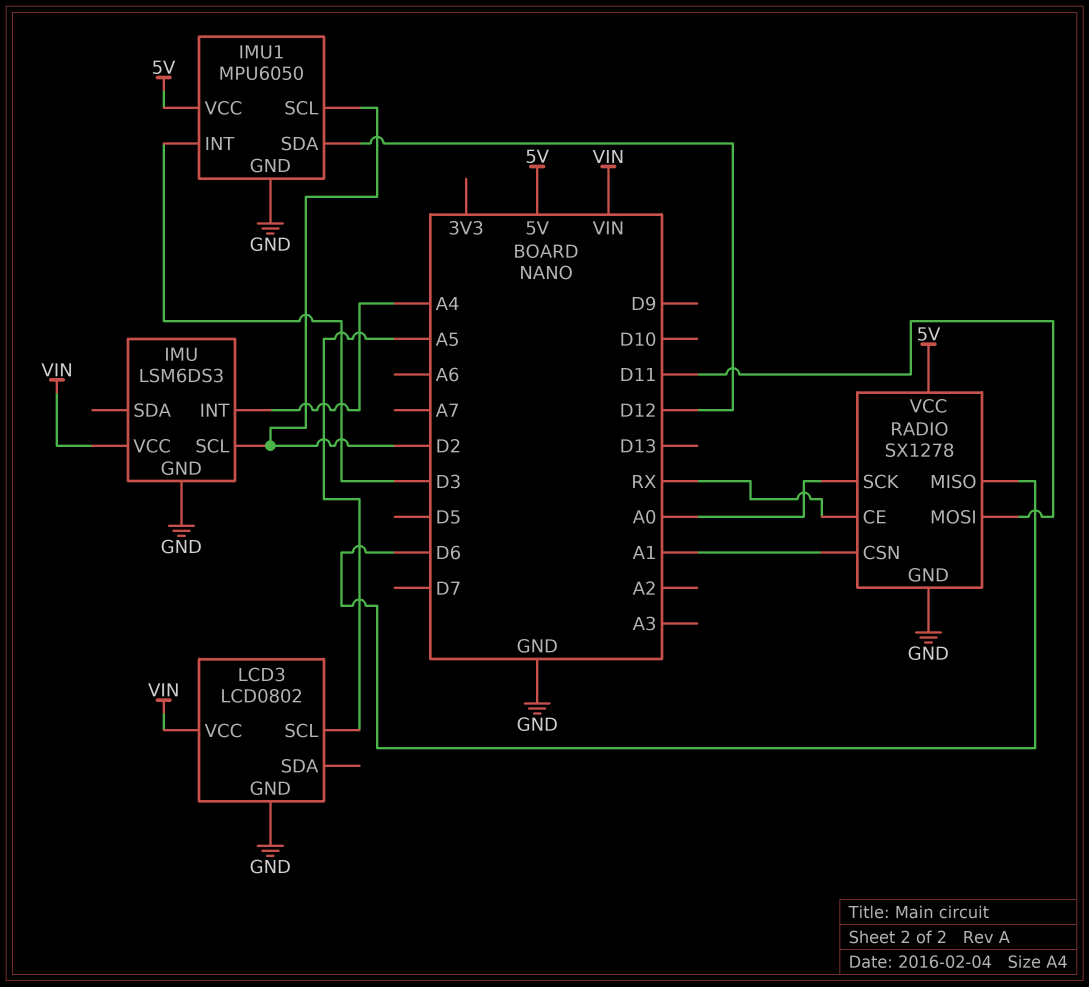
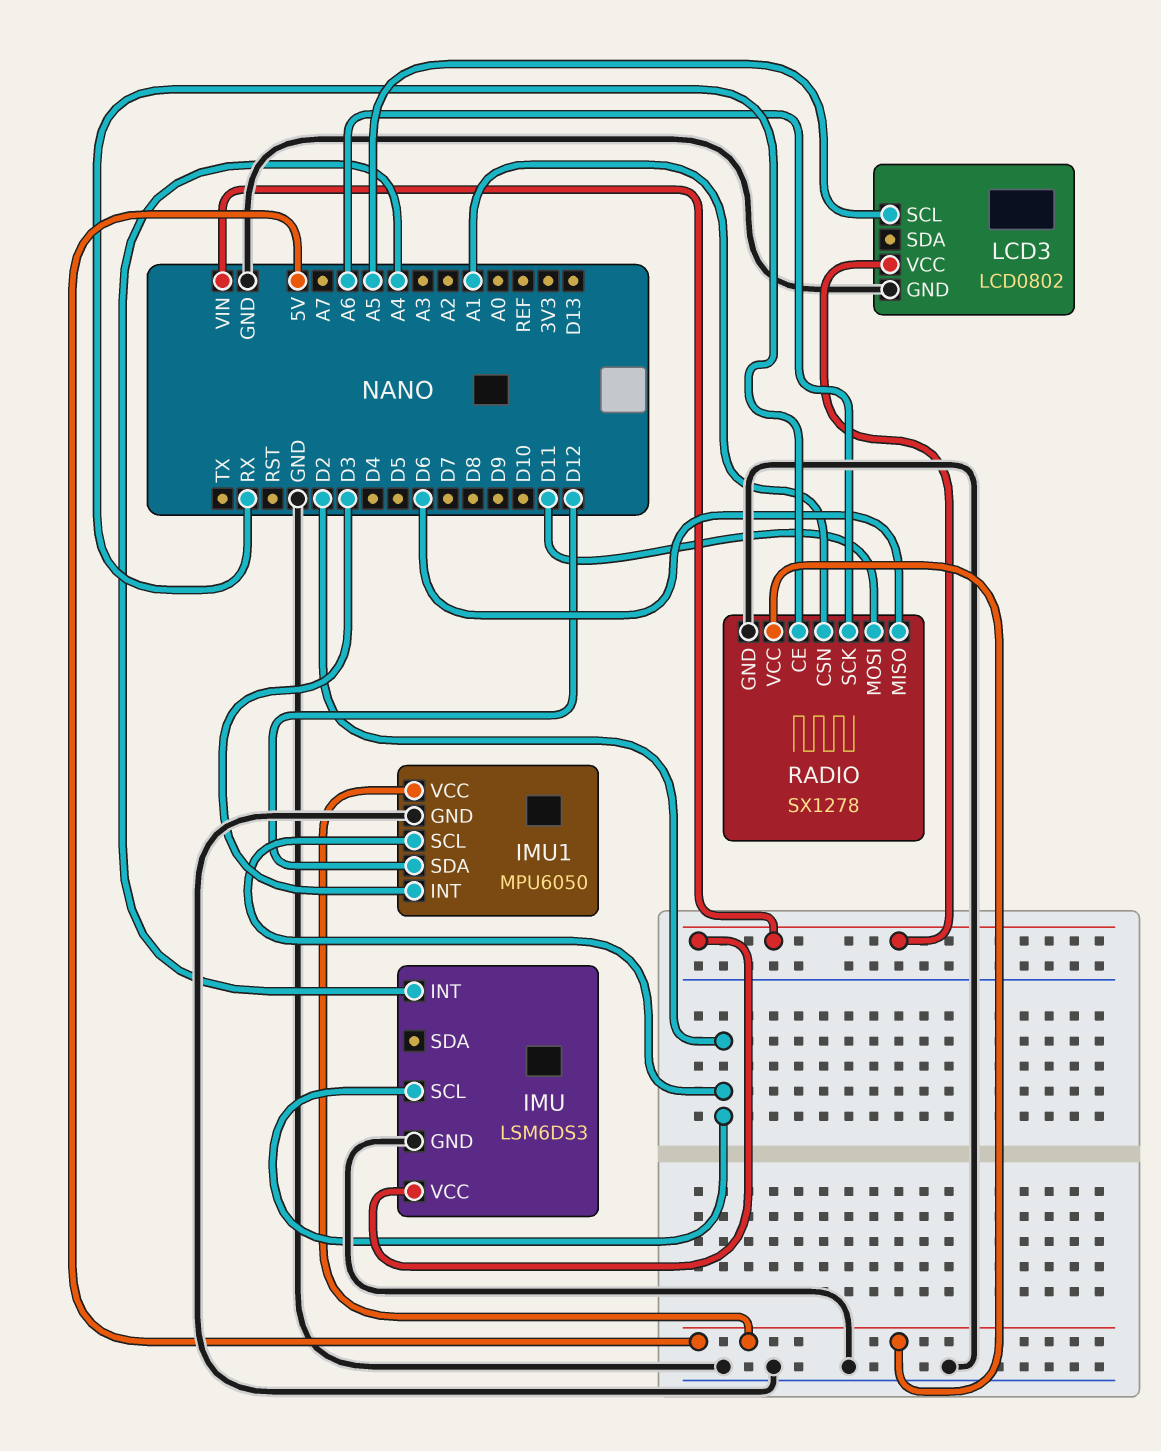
RADIO pin SCK: A0 -> A6

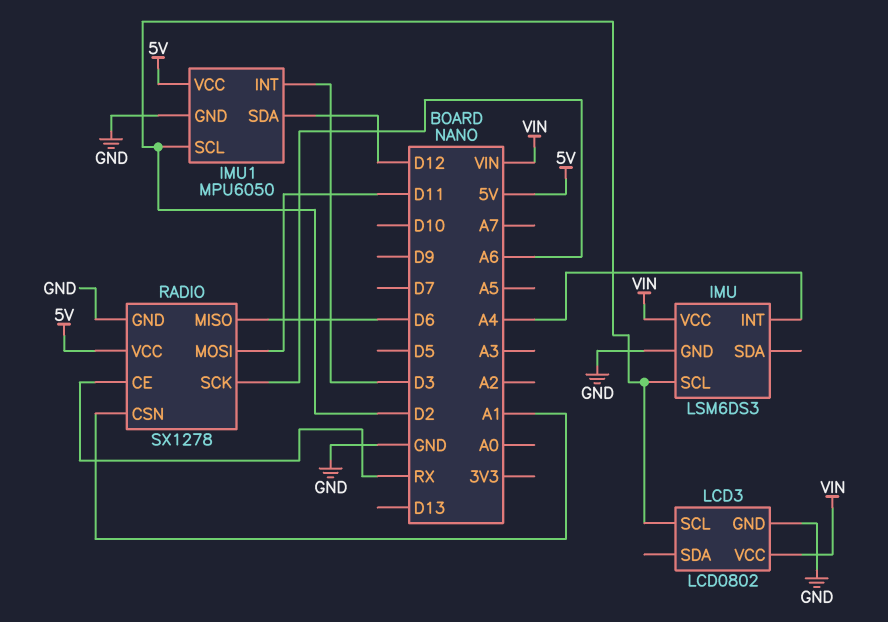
LCD3 pin SCL: A5 -> D2

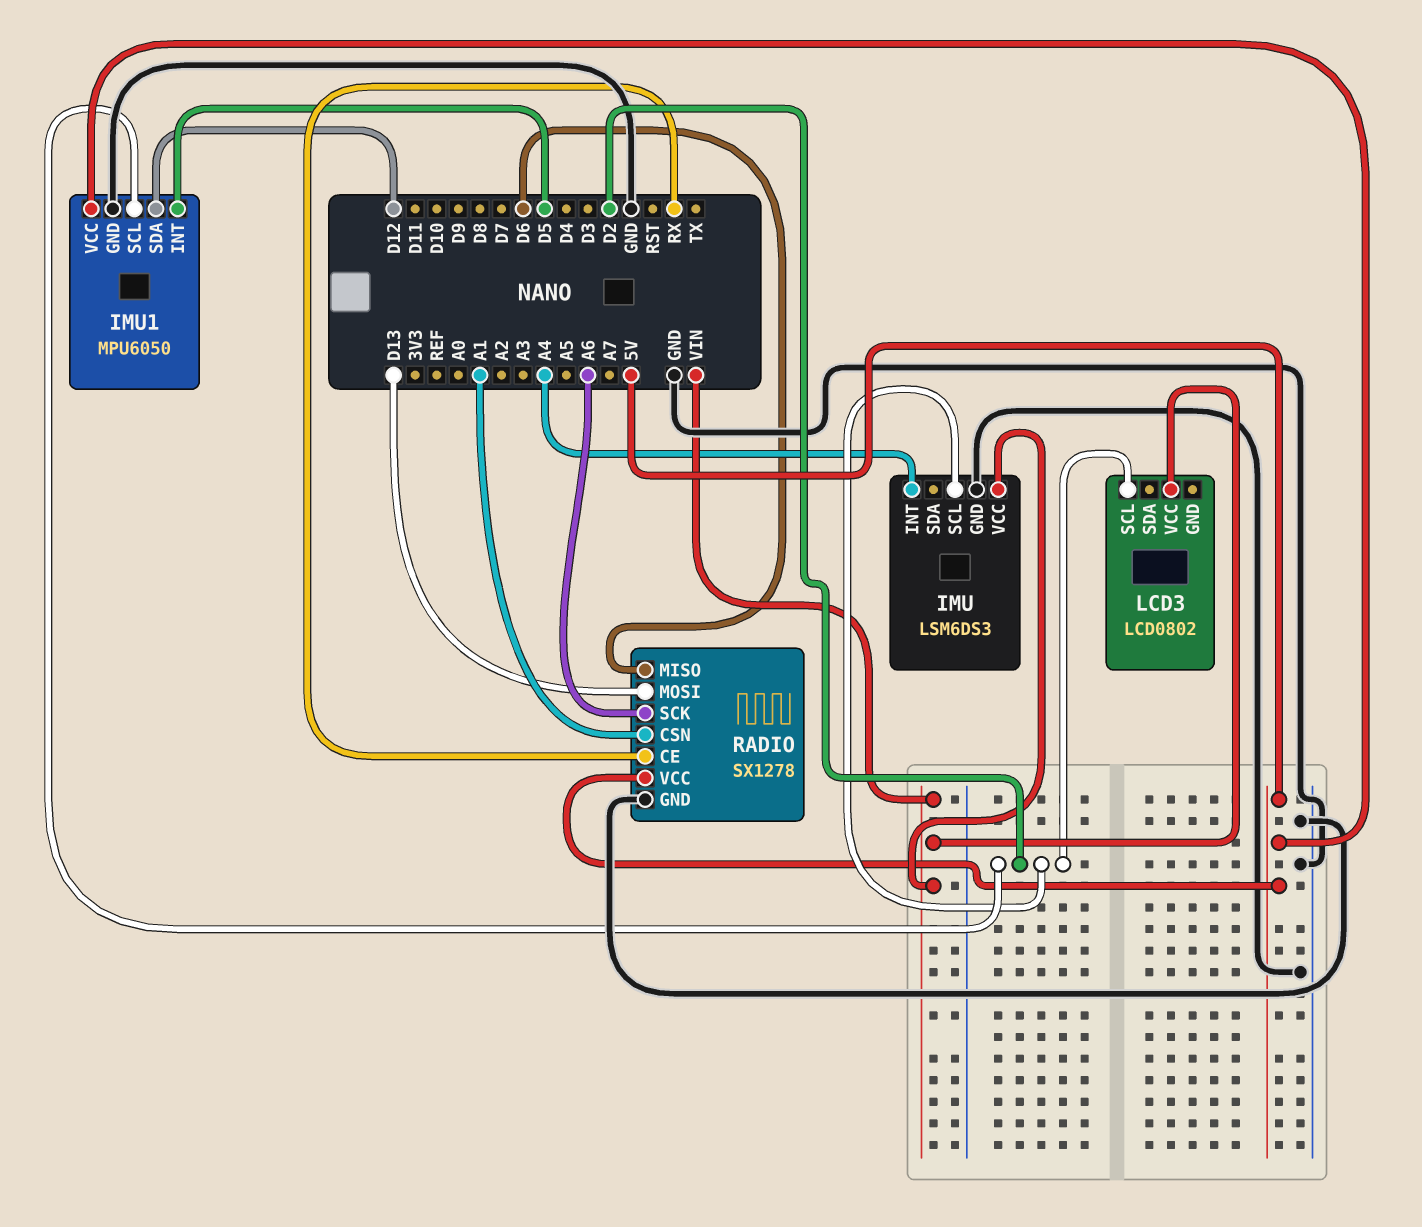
IMU1 pin INT: D3 -> D5
LCD3 pin GND: GND -> none
RADIO pin MOSI: D11 -> D13

